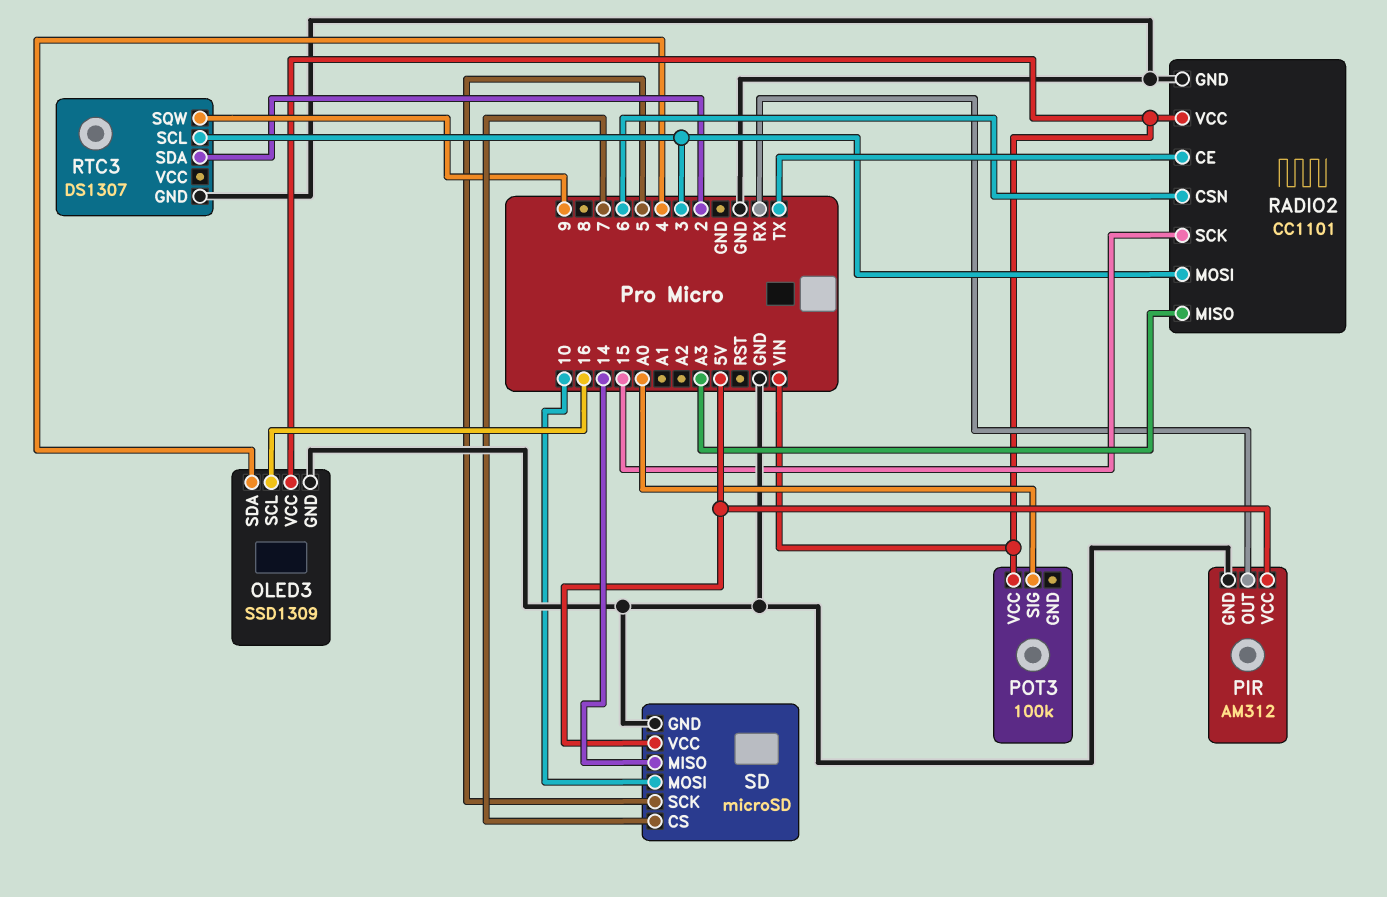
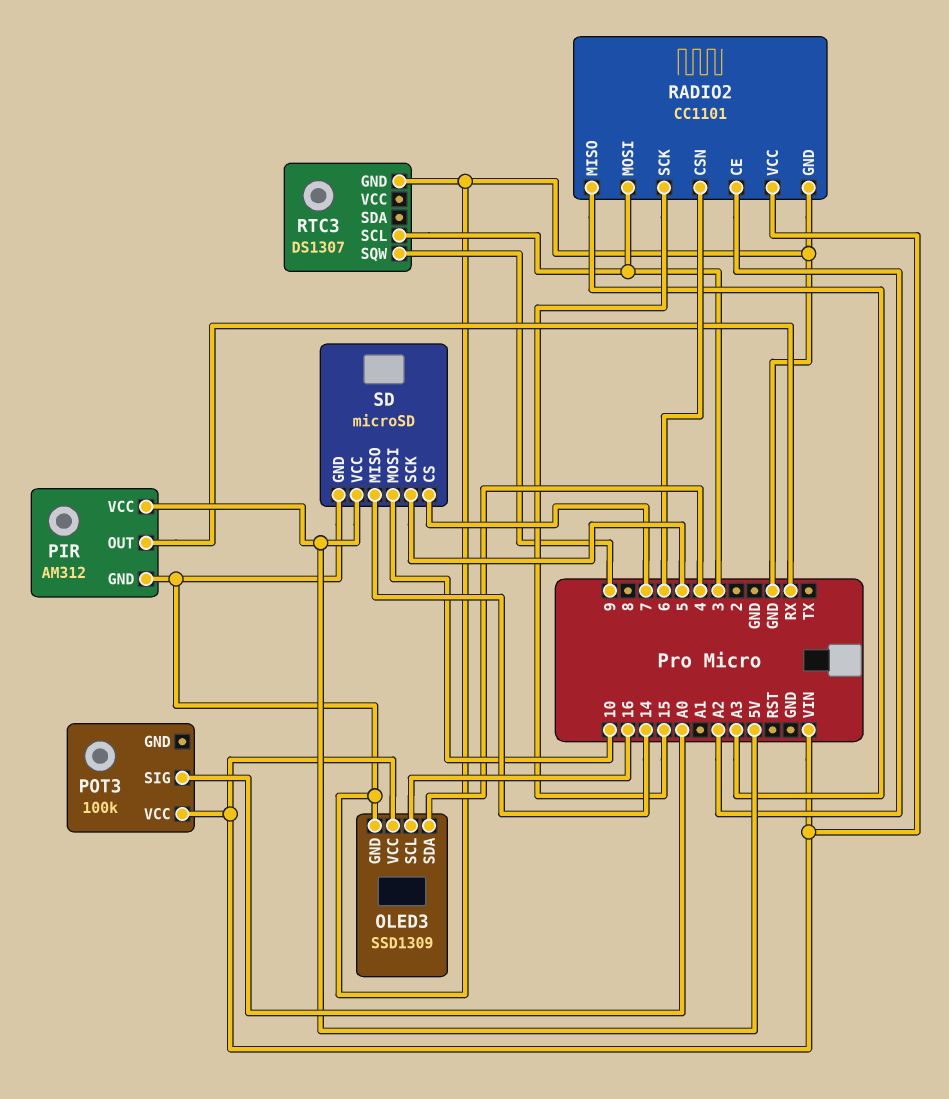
RADIO2 pin CE: TX -> A2
RTC3 pin SDA: 2 -> none

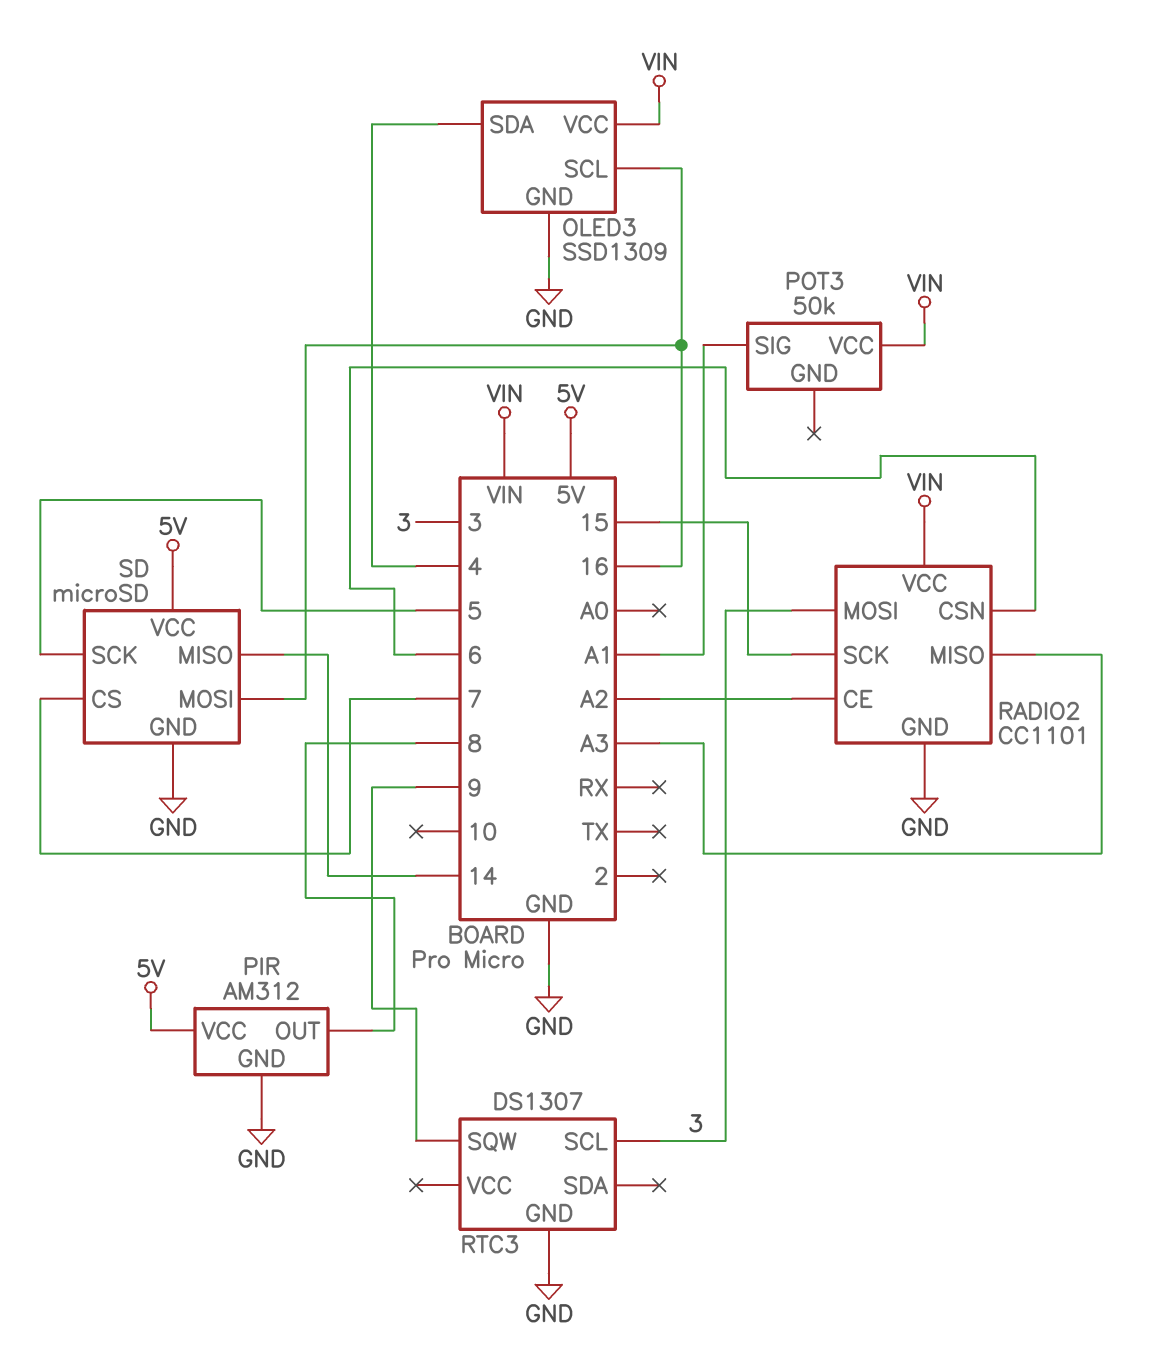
PIR pin OUT: RX -> 8
POT3: 100k -> 50k
POT3 pin SIG: A0 -> A1
SD pin MOSI: 10 -> 16

